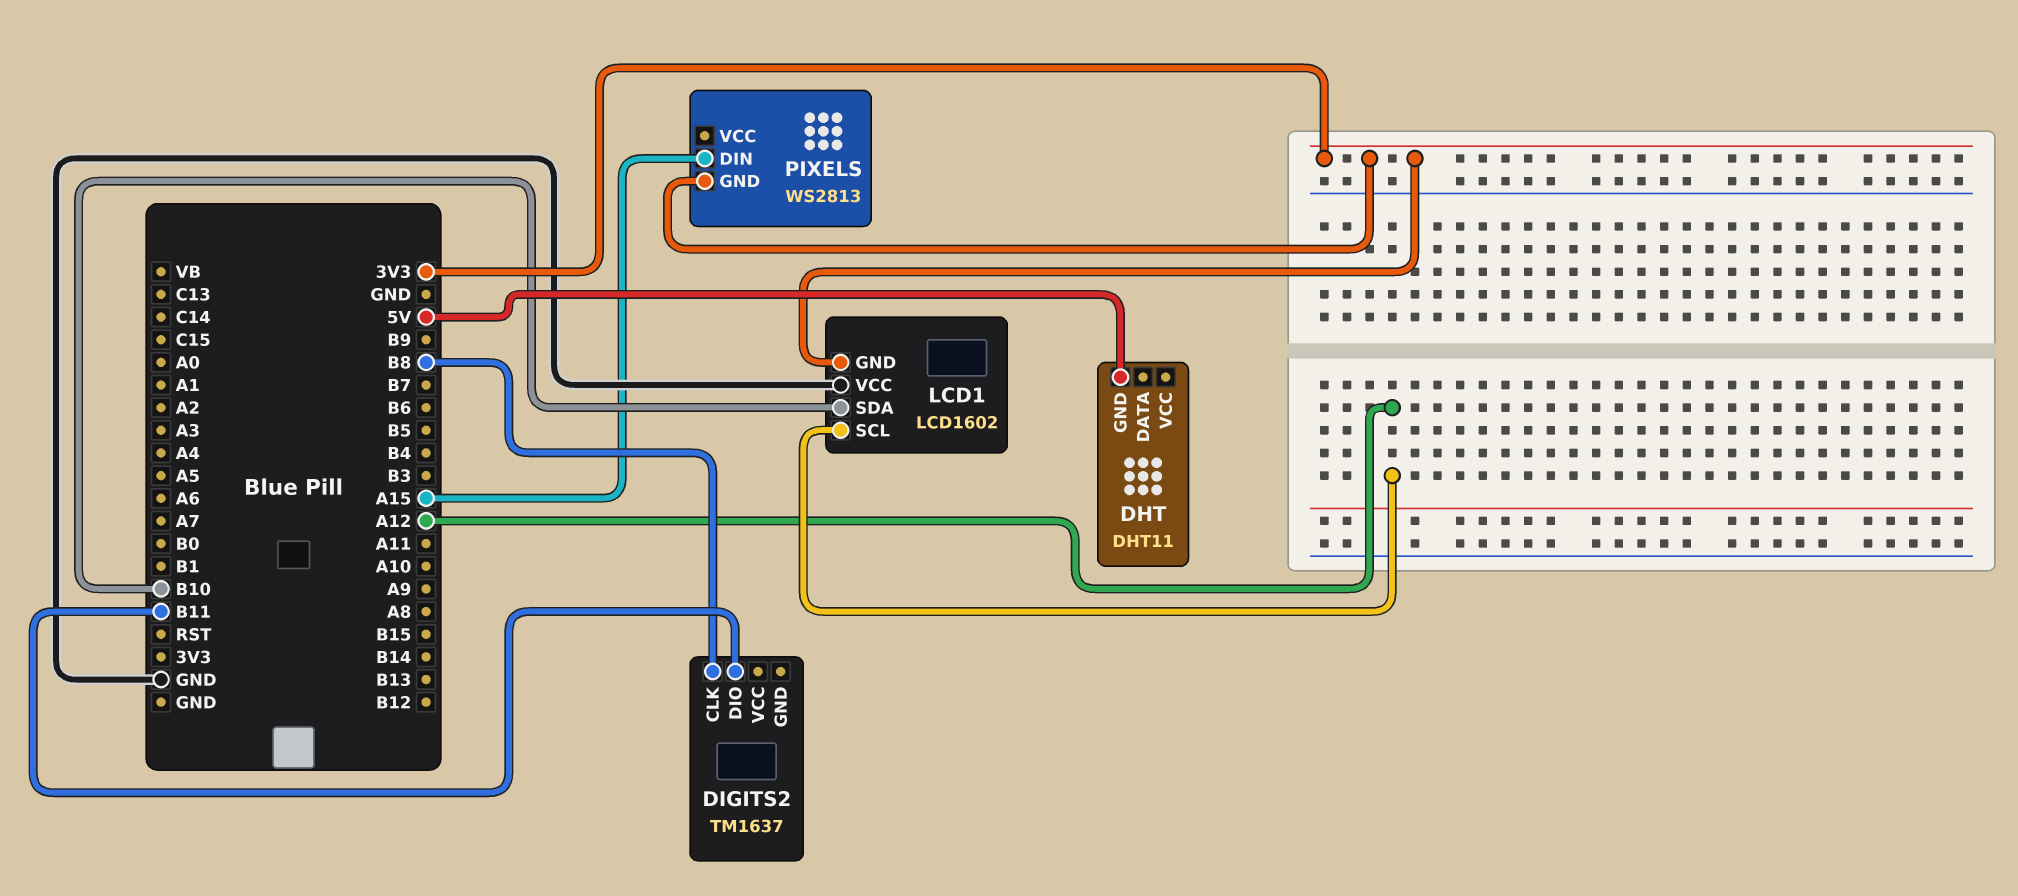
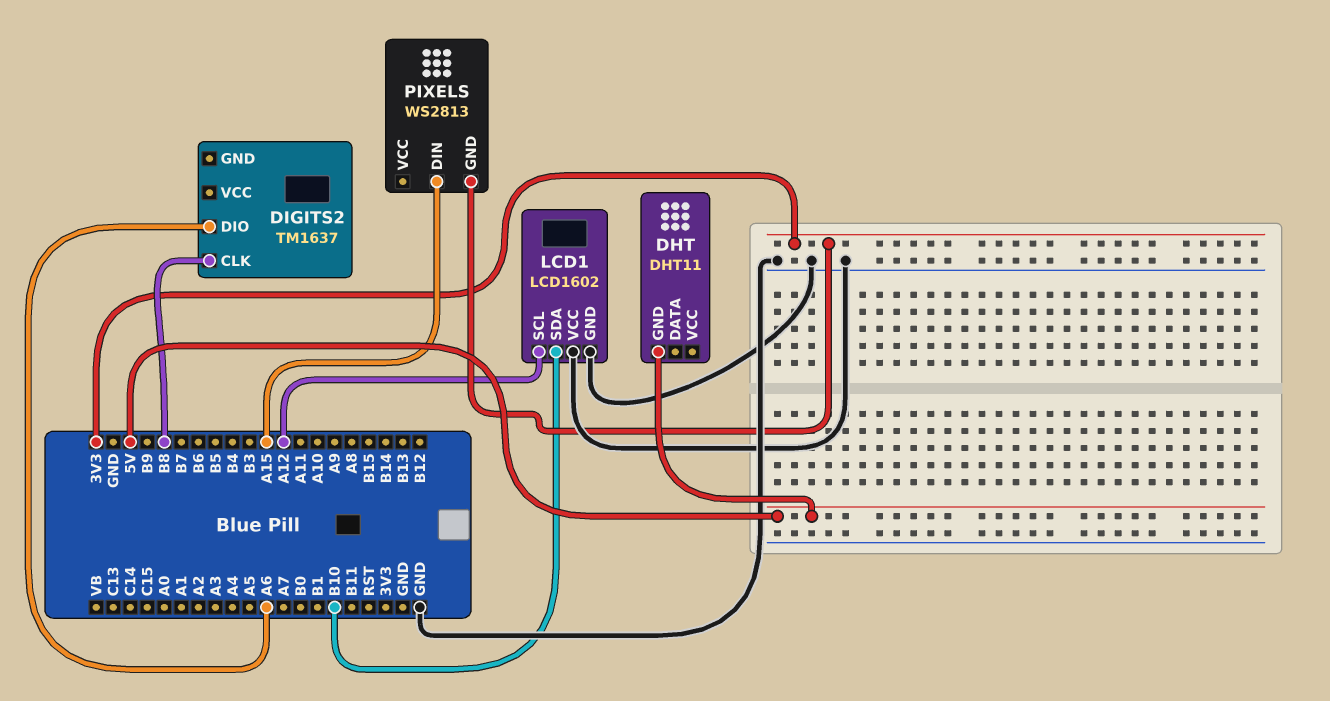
DIGITS2 pin DIO: B11 -> A6
LCD1 pin GND: 3V3 -> GND

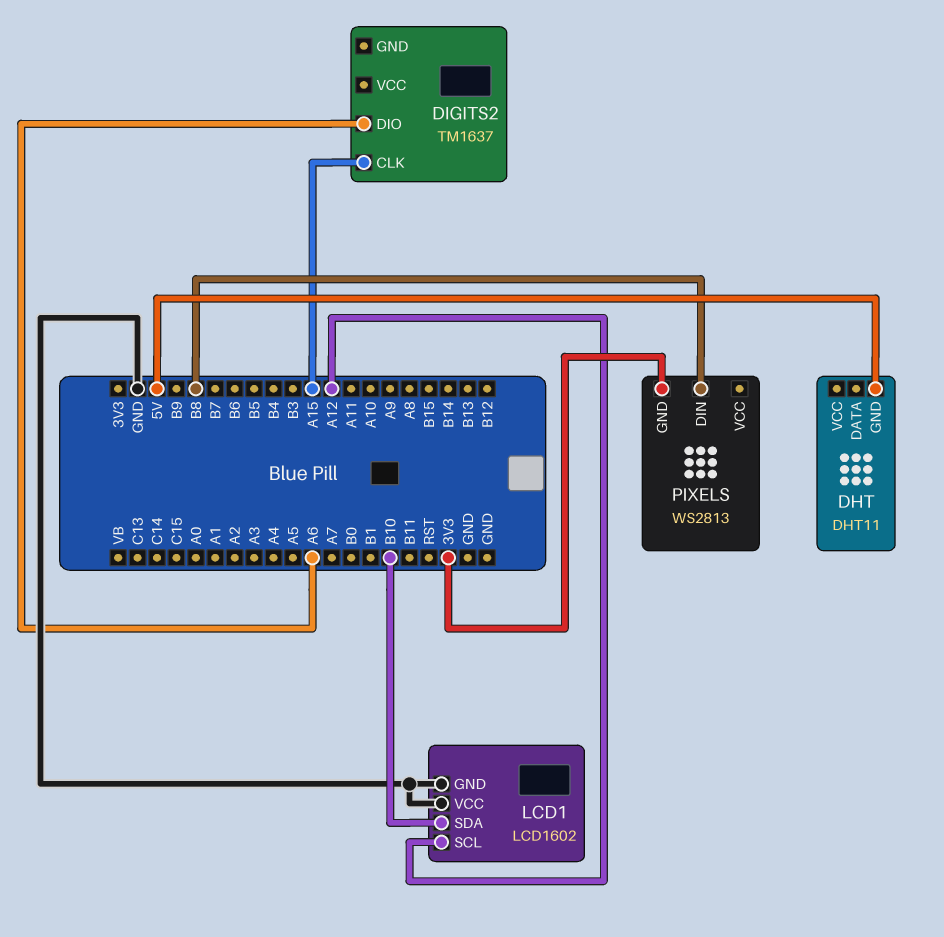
DIGITS2 pin CLK: B8 -> A15
PIXELS pin DIN: A15 -> B8

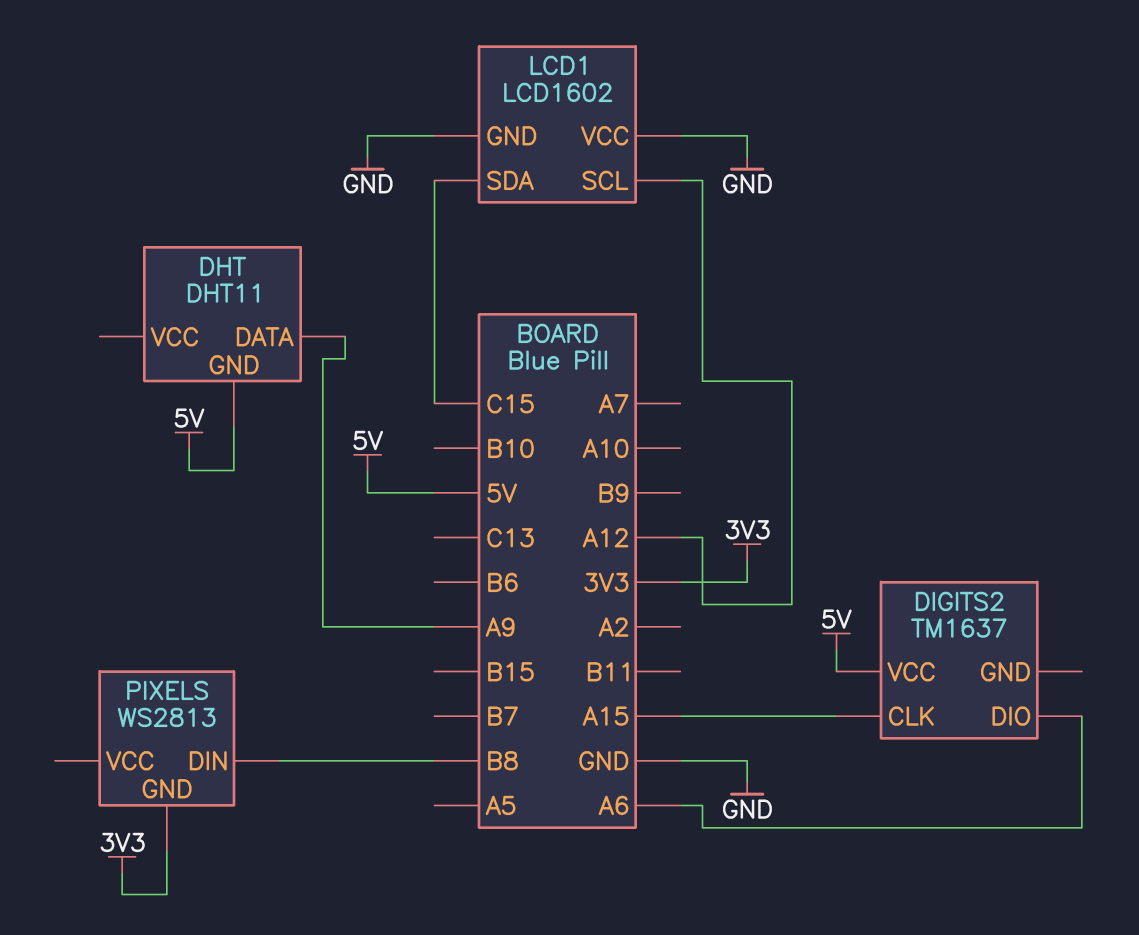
DHT pin DATA: none -> A9
DIGITS2 pin VCC: none -> 5V
LCD1 pin SDA: B10 -> C15

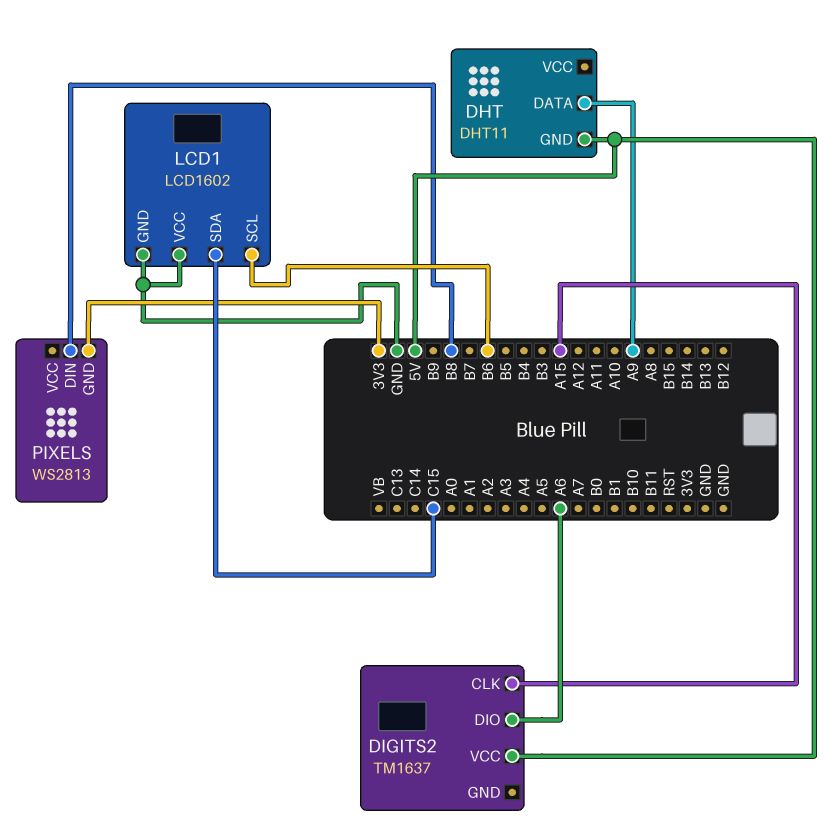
LCD1 pin SCL: A12 -> B6

